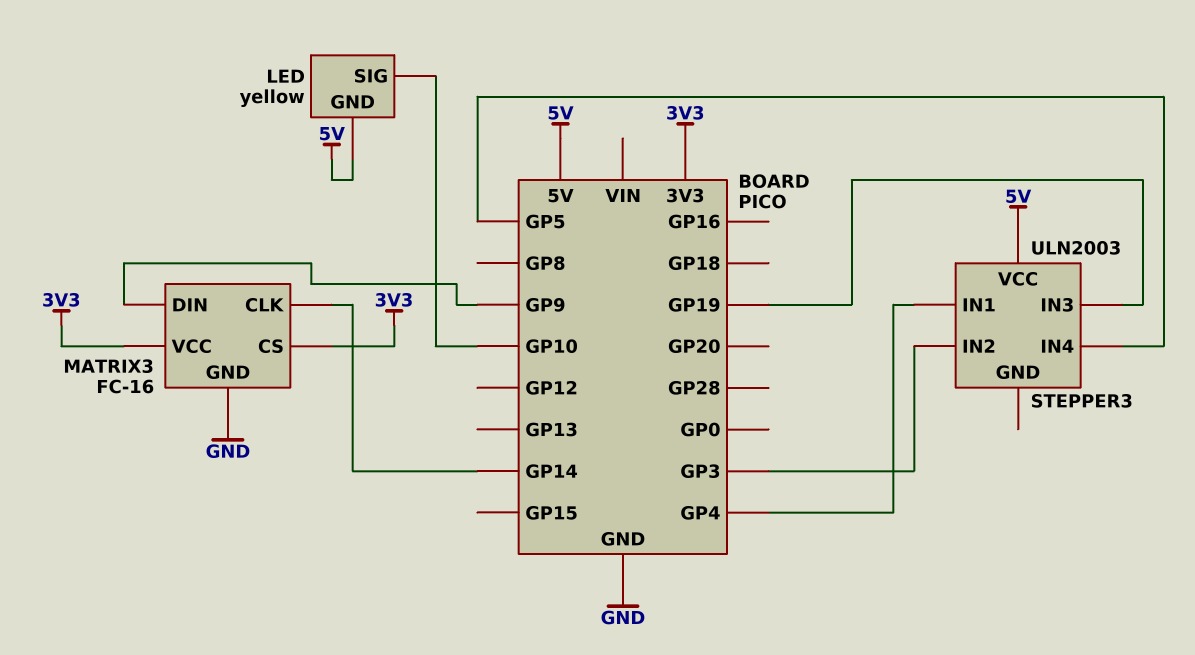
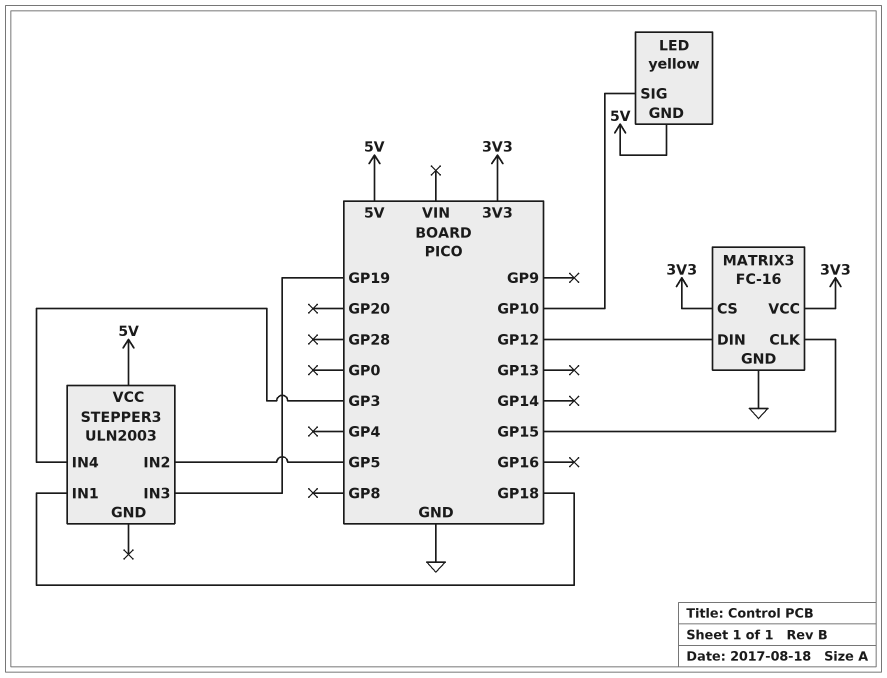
MATRIX3 pin CLK: GP14 -> GP15
MATRIX3 pin DIN: GP9 -> GP12
STEPPER3 pin IN1: GP4 -> GP18
STEPPER3 pin IN2: GP3 -> GP5
STEPPER3 pin IN4: GP5 -> GP3

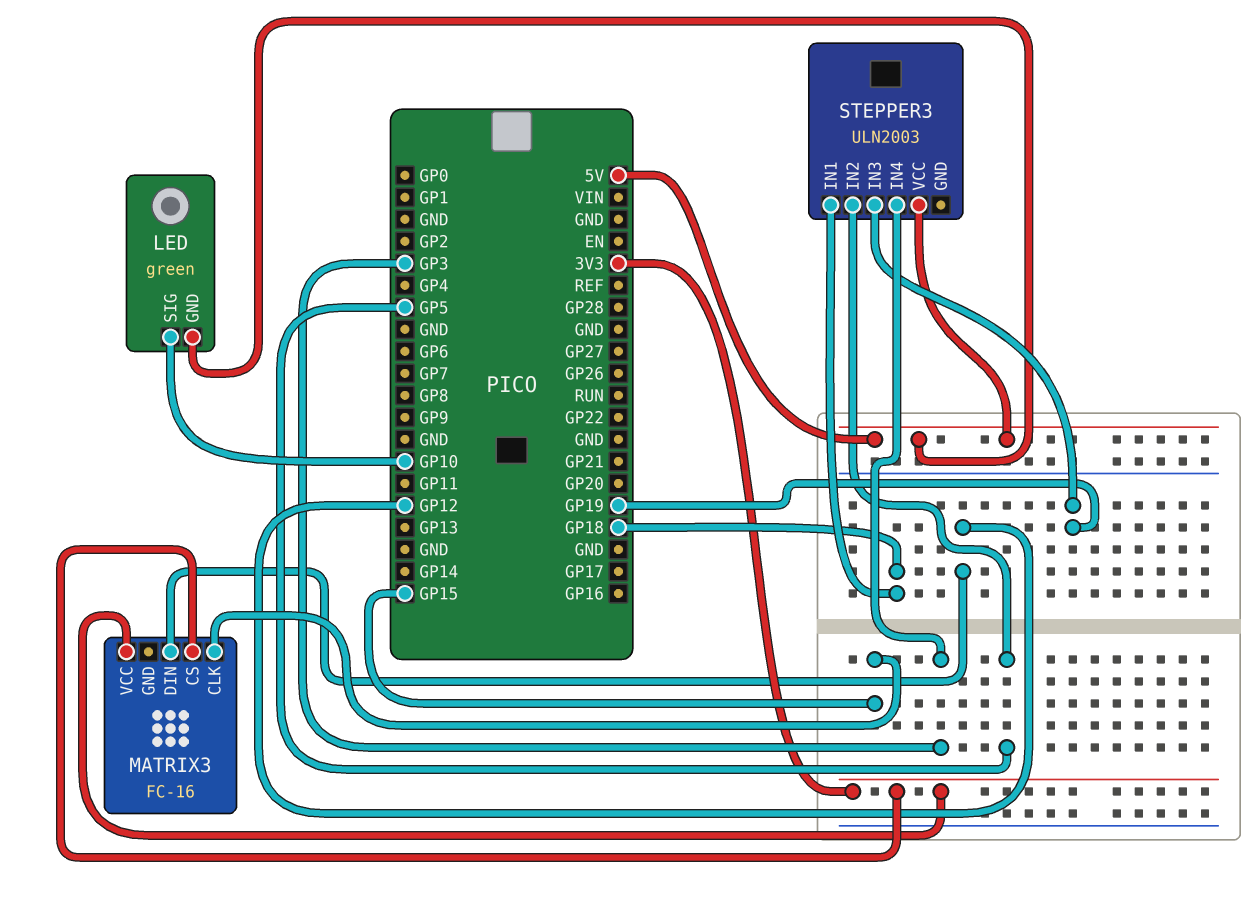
LED: yellow -> green
MATRIX3 pin GND: GND -> none

